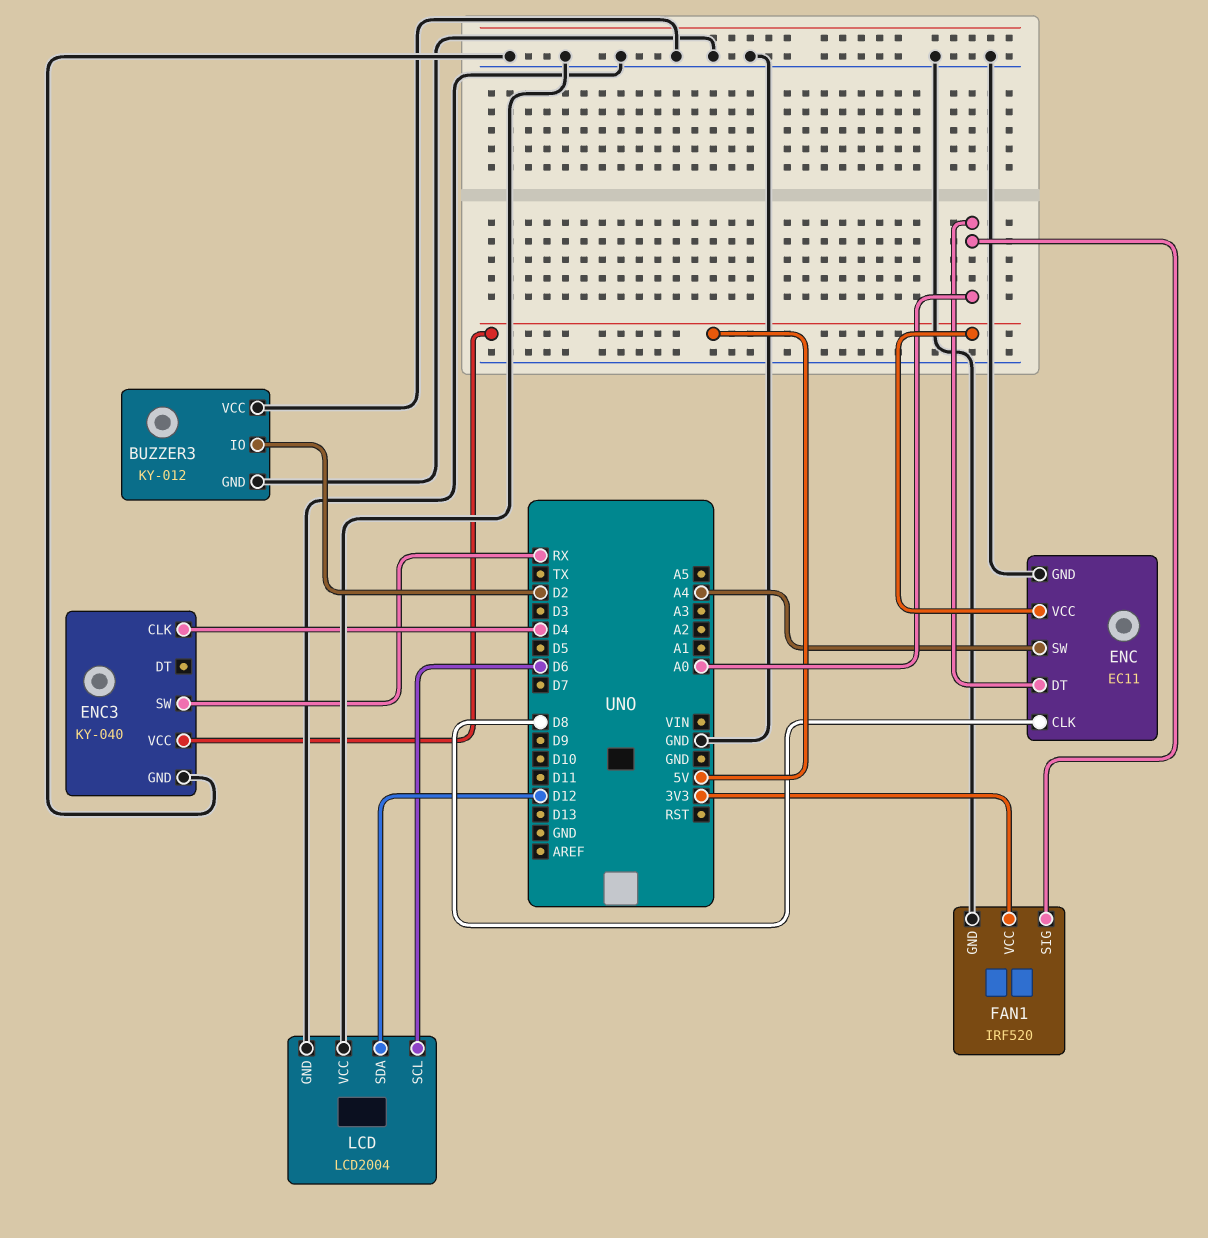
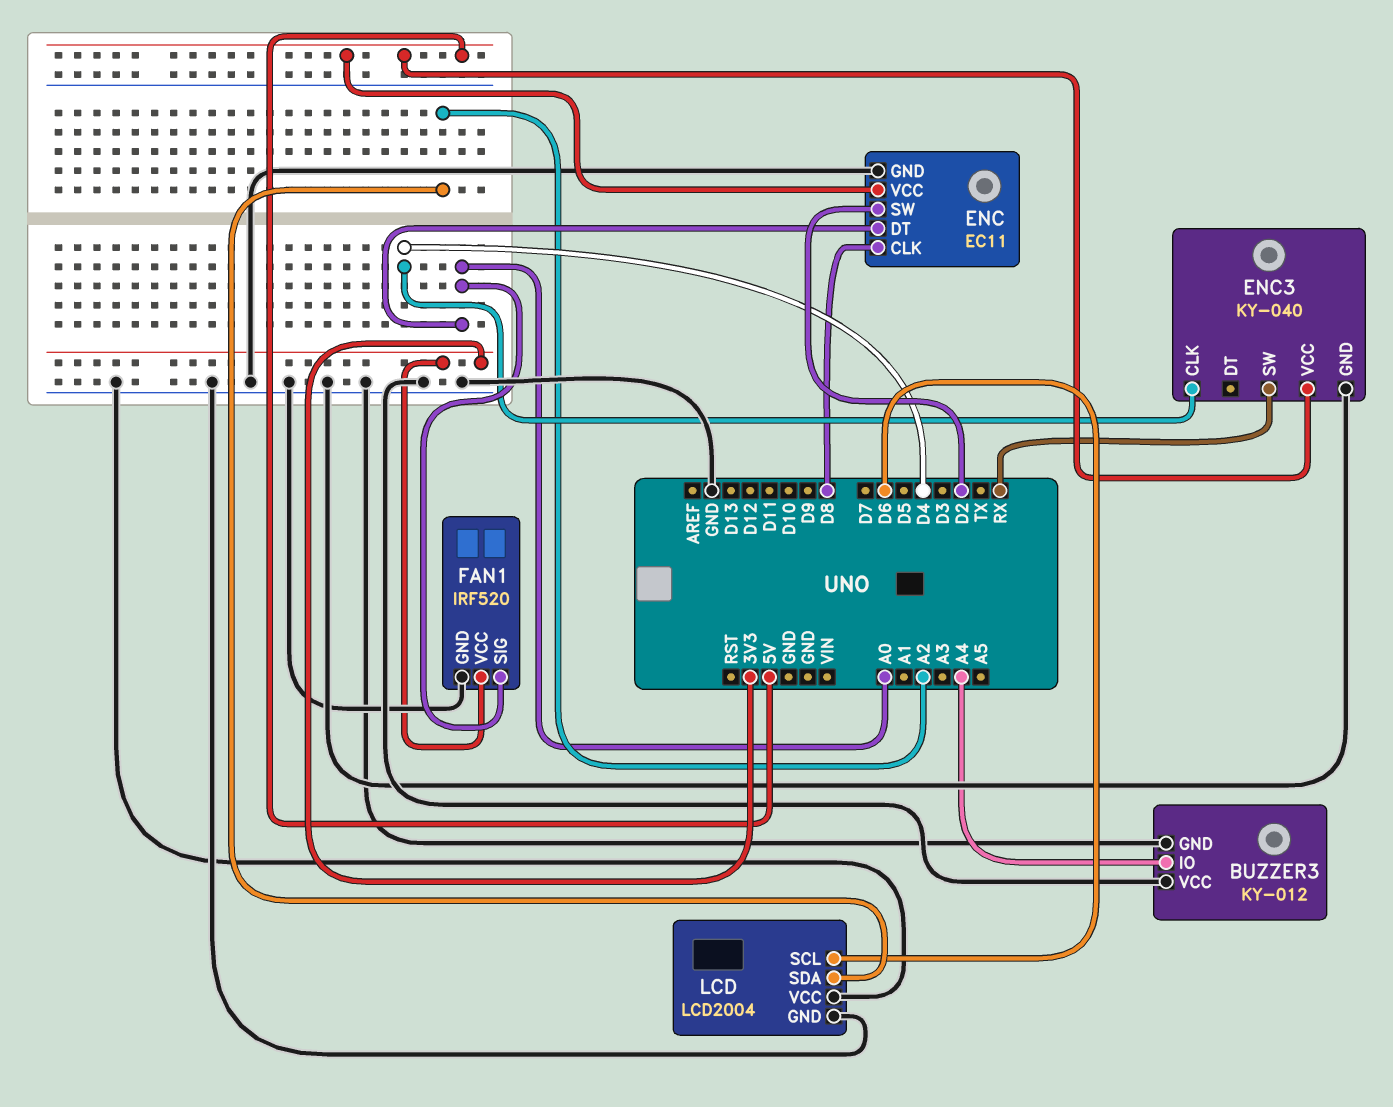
BUZZER3 pin IO: D2 -> A4
ENC pin SW: A4 -> D2
LCD pin SDA: D12 -> A2

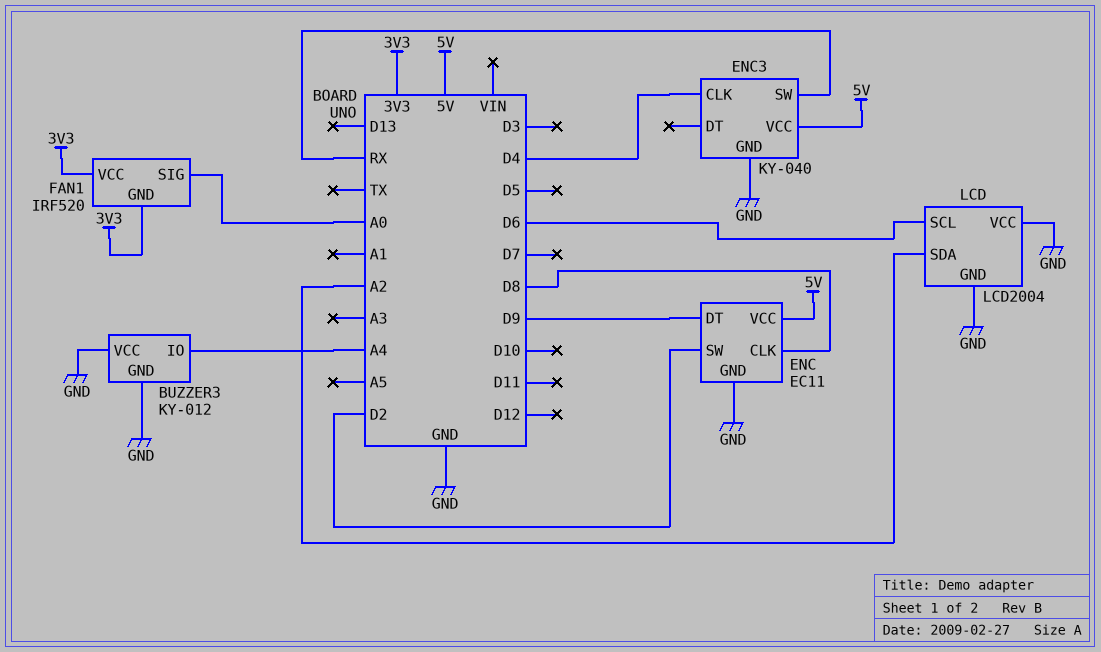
ENC pin DT: A0 -> D9
FAN1 pin GND: GND -> 3V3

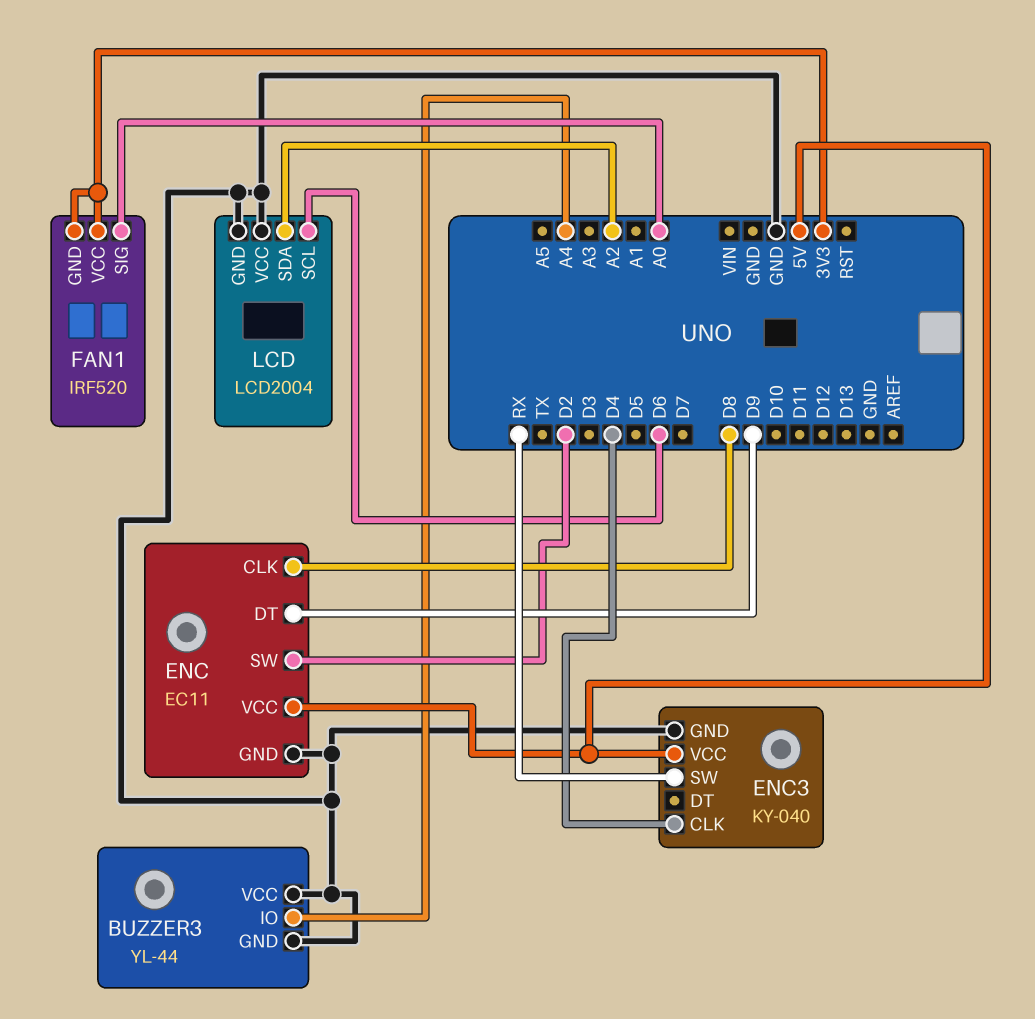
BUZZER3: KY-012 -> YL-44

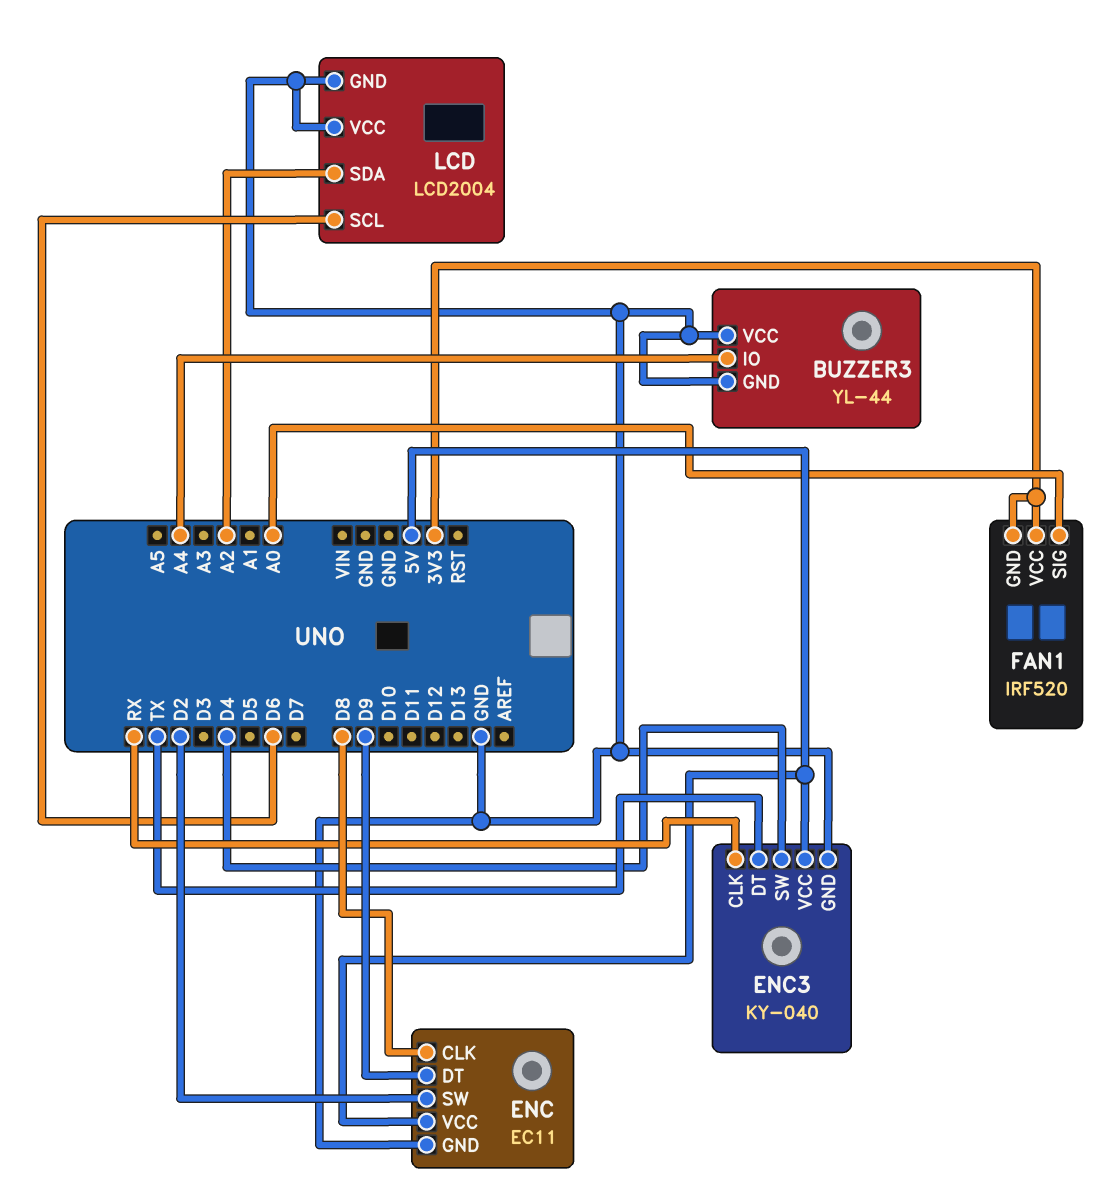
ENC3 pin CLK: D4 -> RX
ENC3 pin DT: none -> TX
ENC3 pin SW: RX -> D4

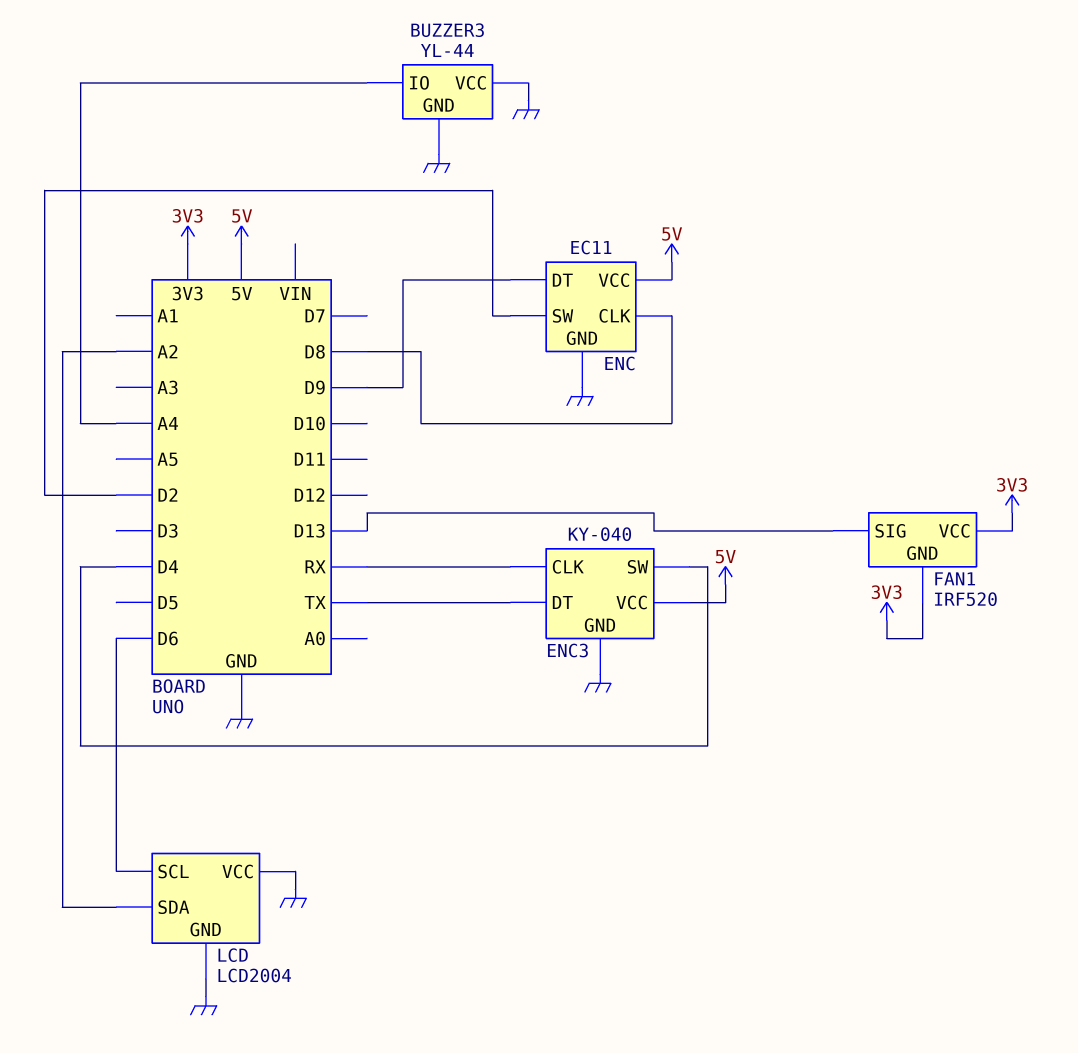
FAN1 pin SIG: A0 -> D13

